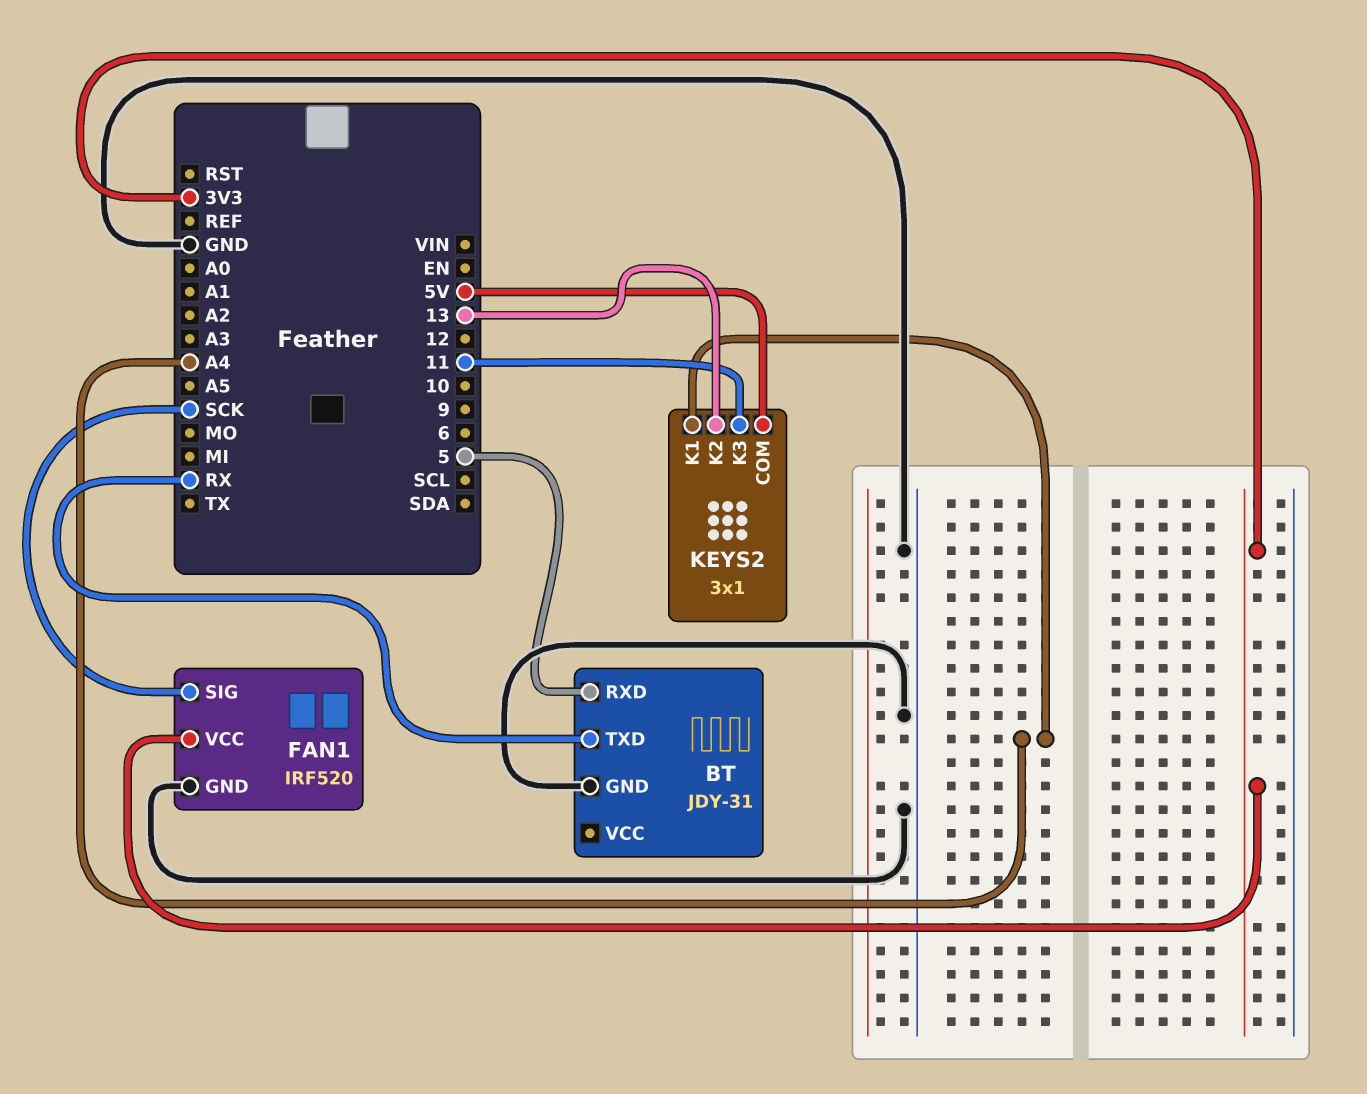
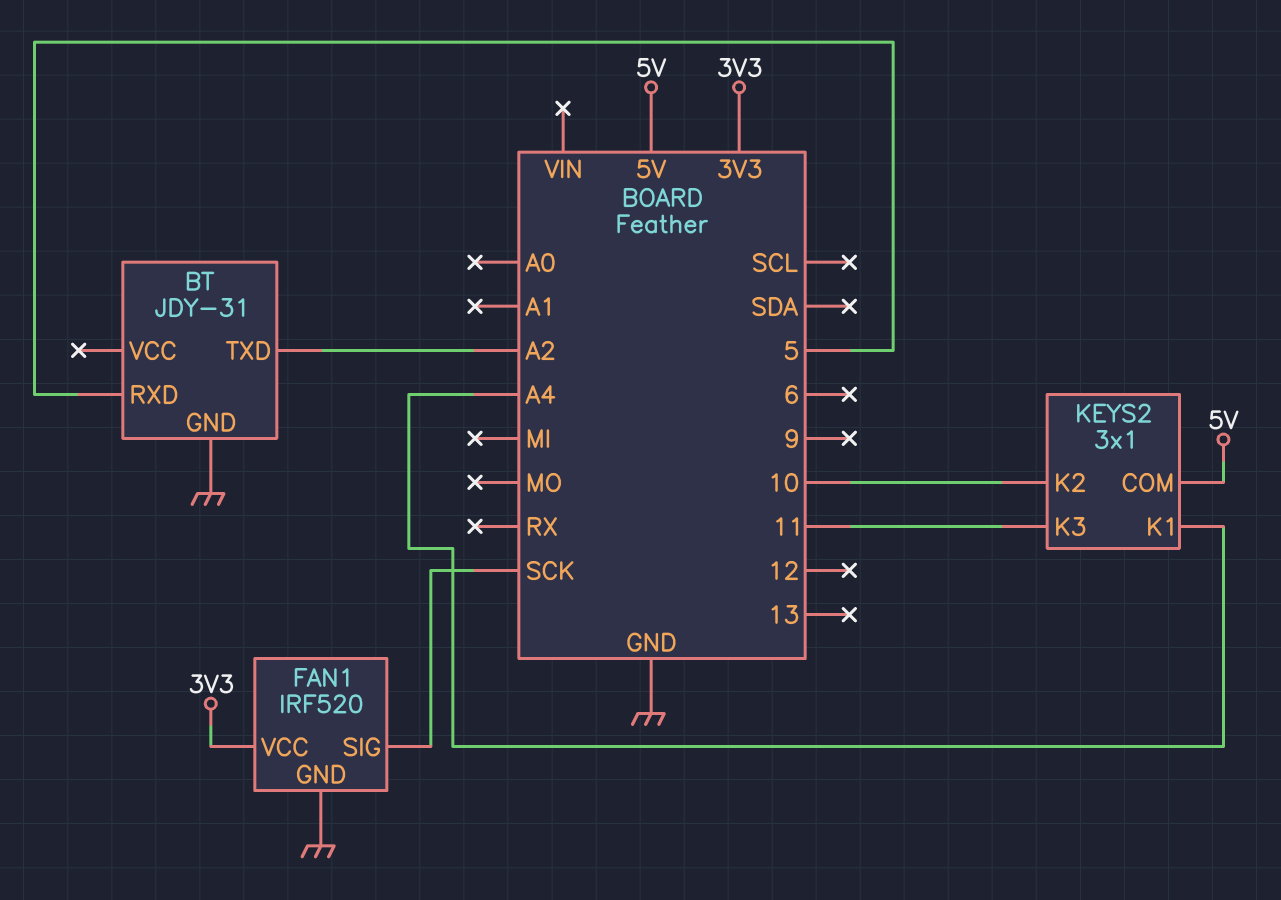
BT pin TXD: RX -> A2
KEYS2 pin K2: 13 -> 10

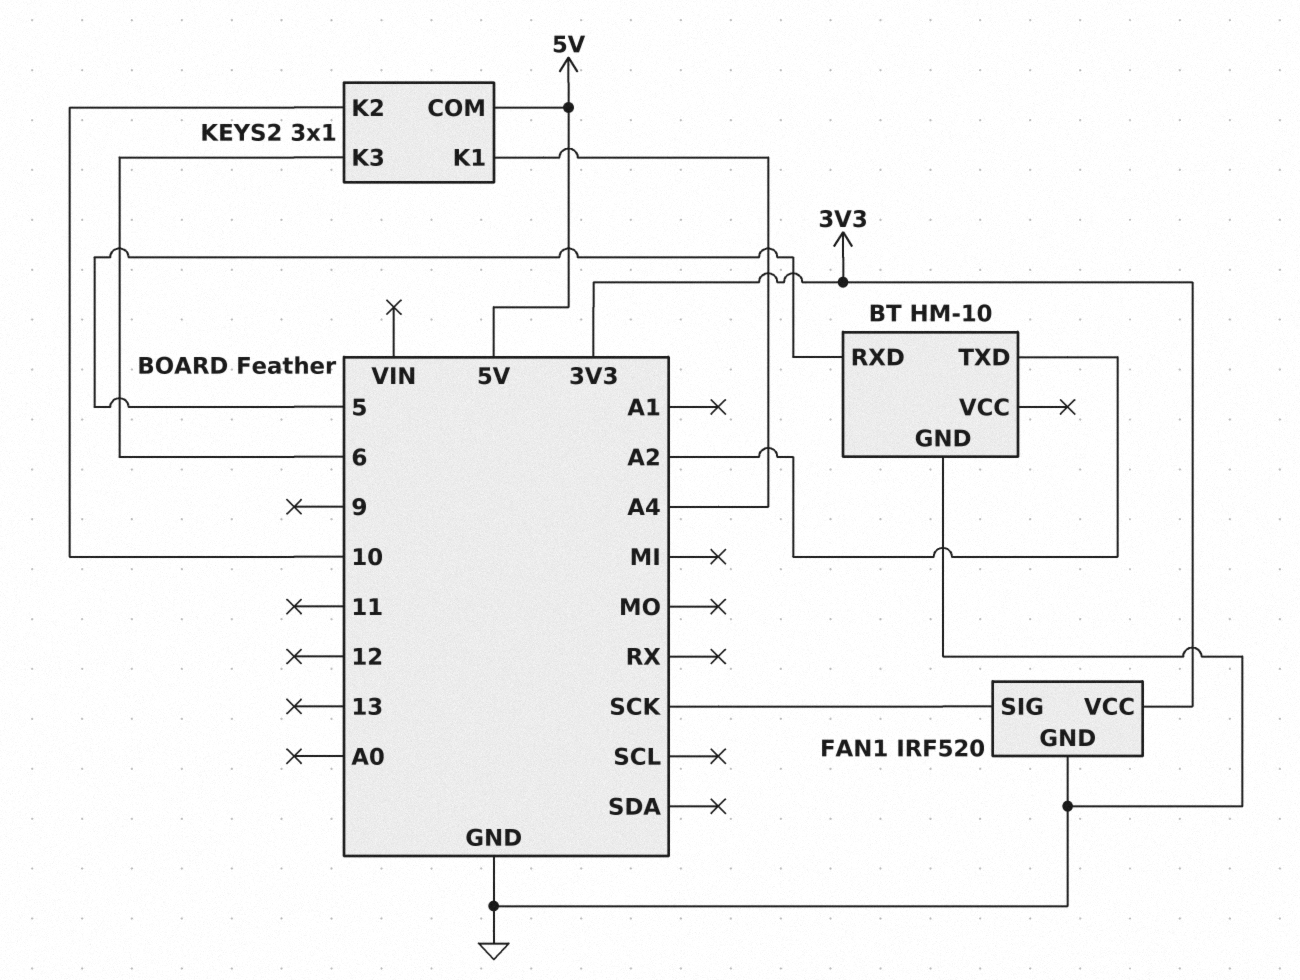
BT: JDY-31 -> HM-10
KEYS2 pin K3: 11 -> 6

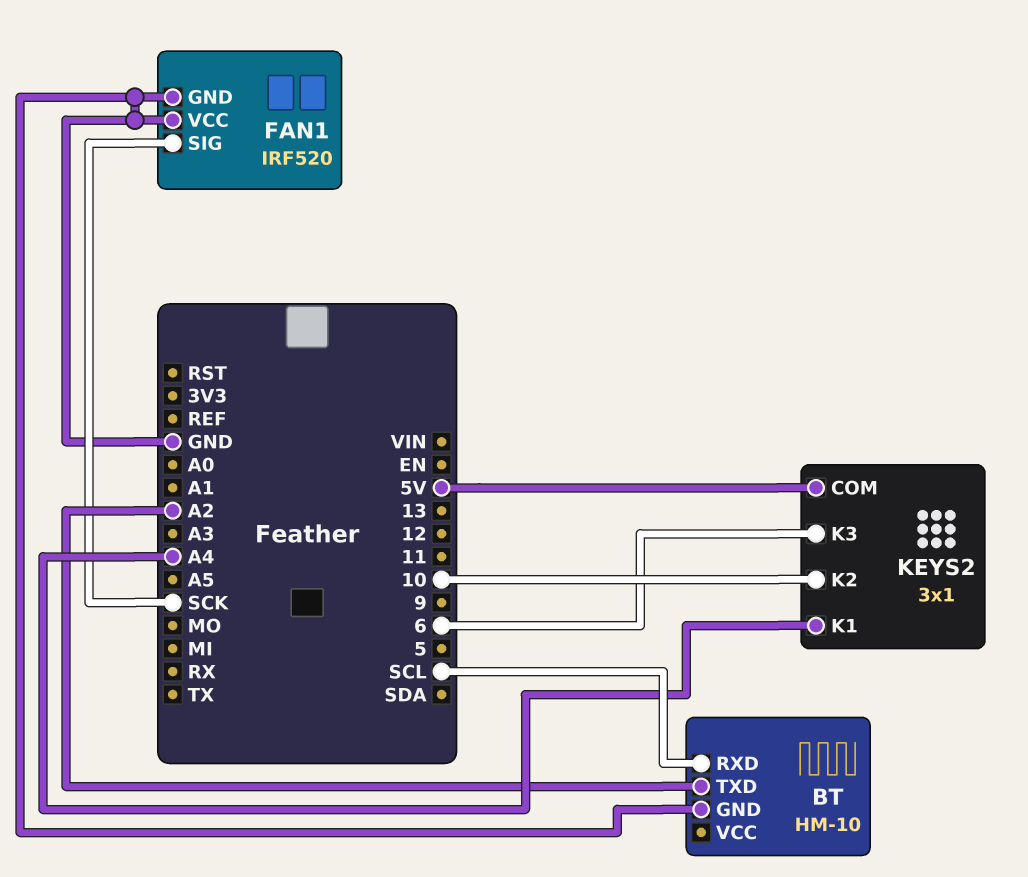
BT pin RXD: 5 -> SCL
FAN1 pin VCC: 3V3 -> GND

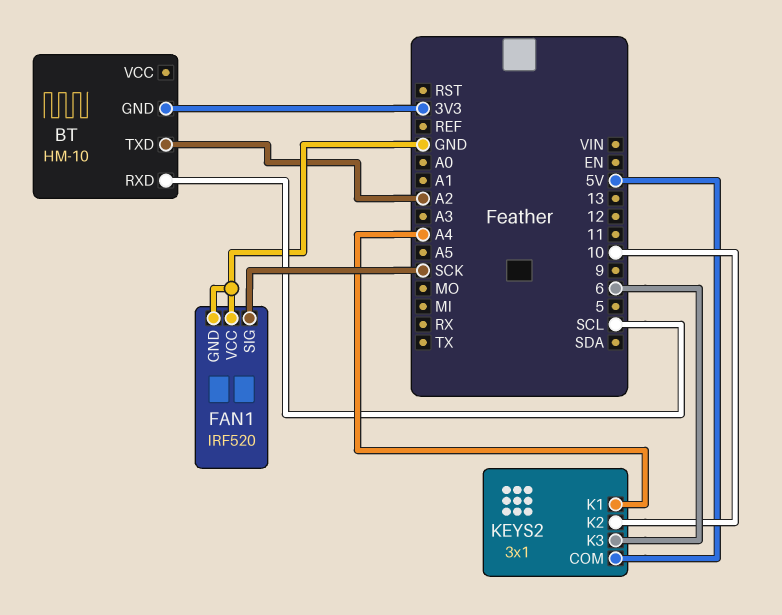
BT pin GND: GND -> 3V3

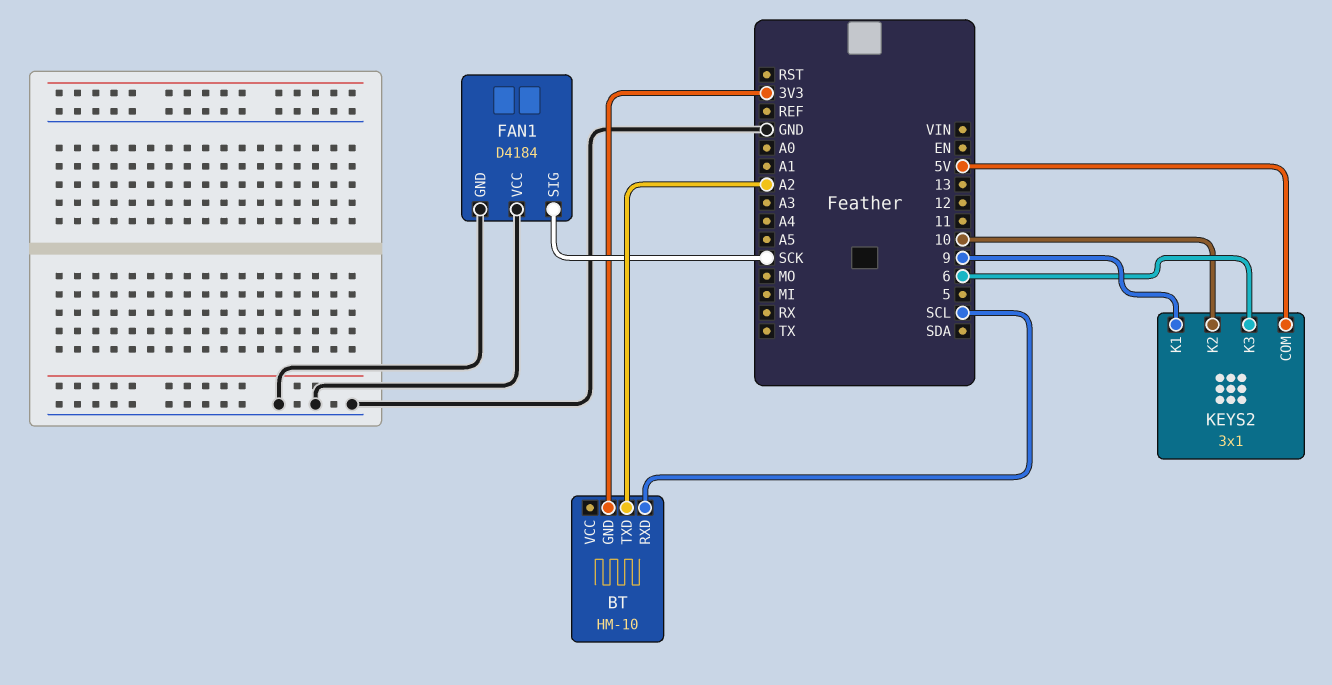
FAN1: IRF520 -> D4184
KEYS2 pin K1: A4 -> 9

